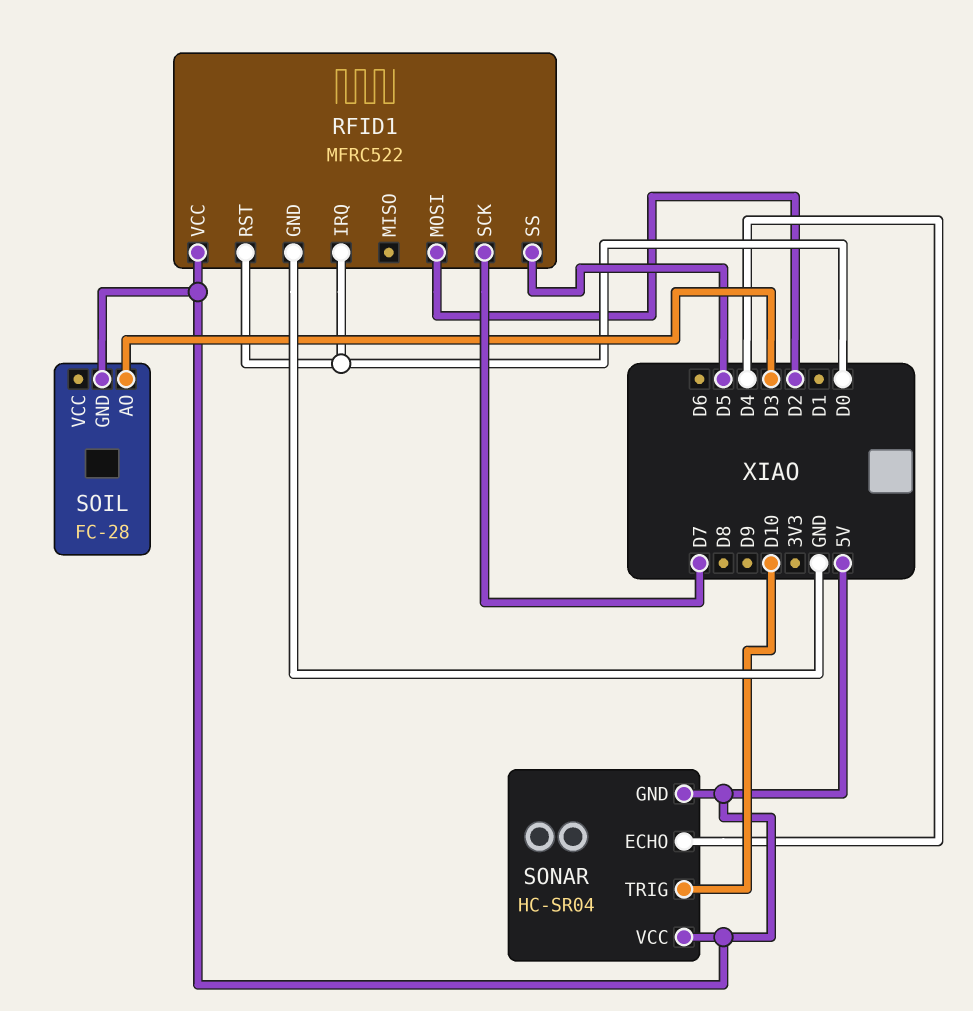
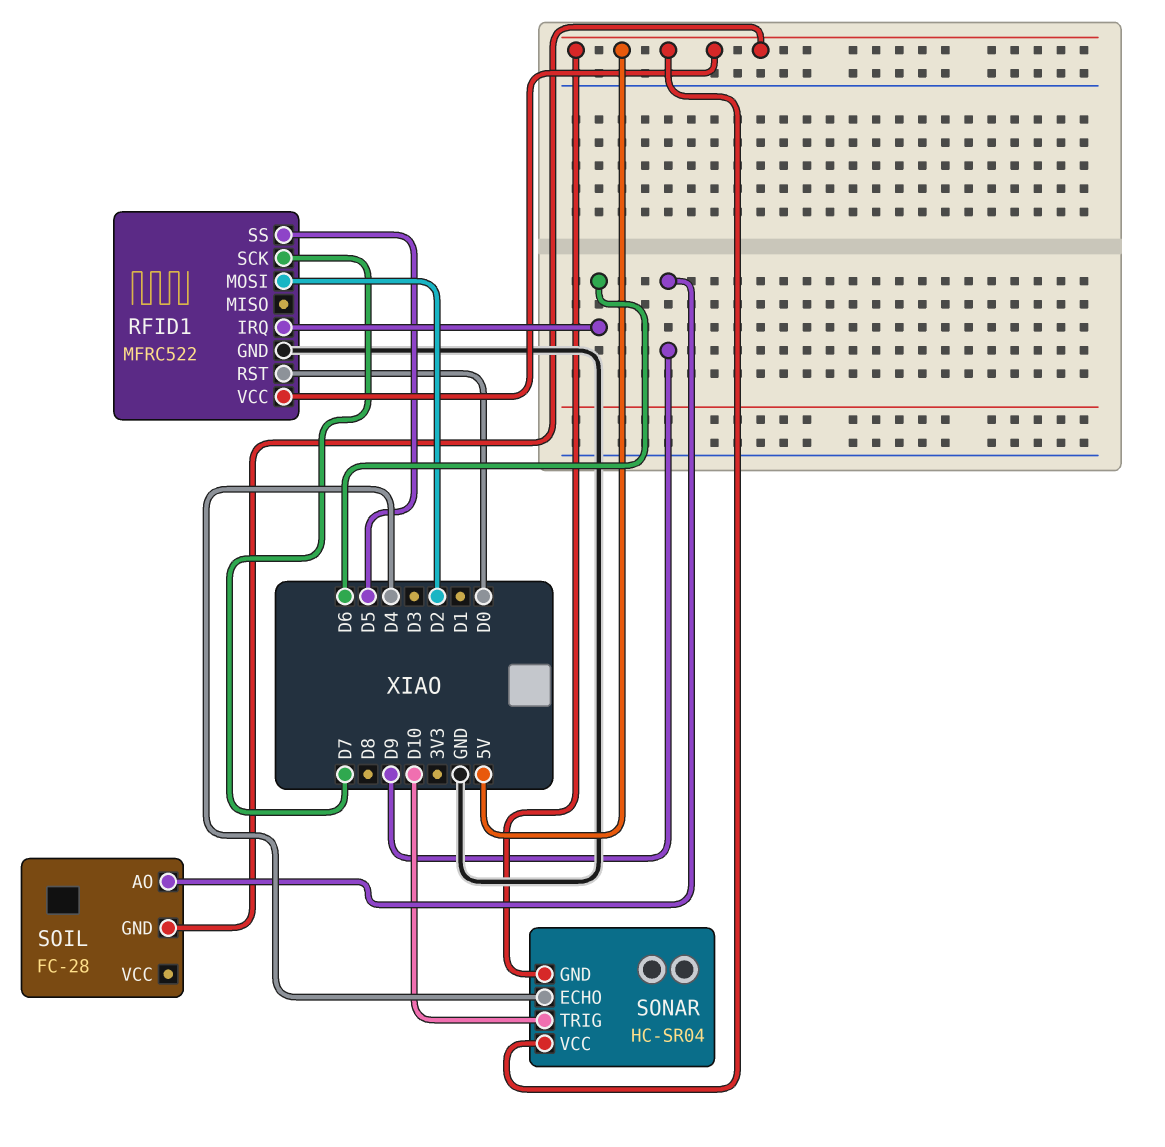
RFID1 pin IRQ: D0 -> D6
SOIL pin AO: D3 -> D9

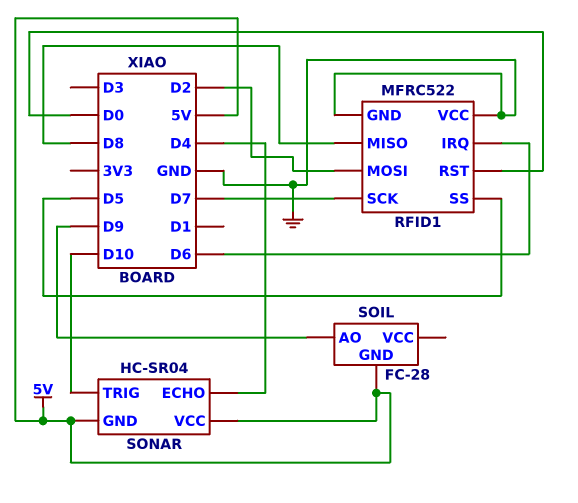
RFID1 pin MISO: none -> D8
RFID1 pin VCC: 5V -> GND

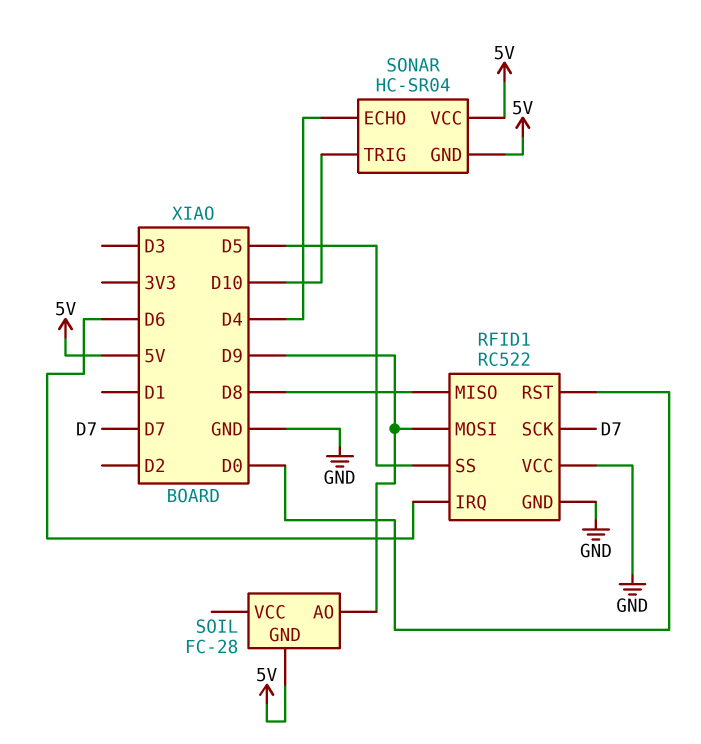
RFID1: MFRC522 -> RC522
RFID1 pin MOSI: D2 -> D9

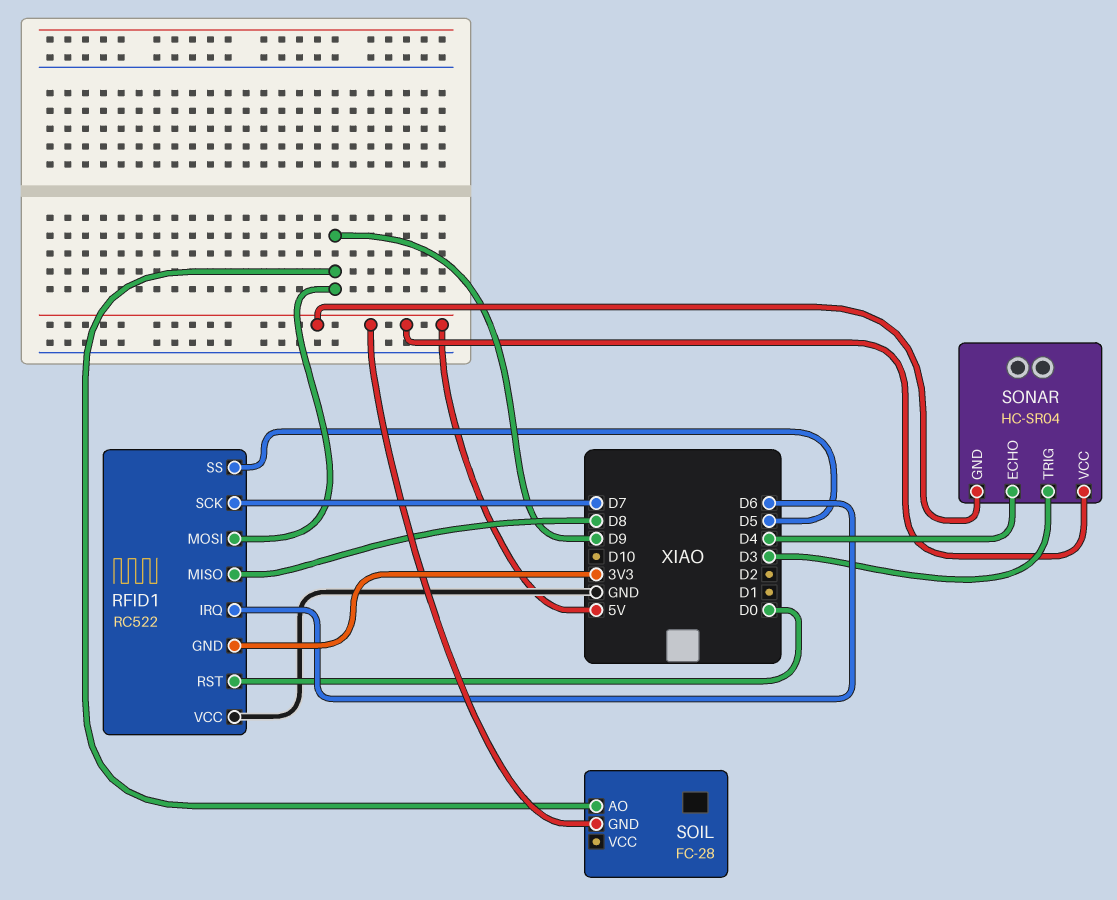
RFID1 pin GND: GND -> 3V3
SONAR pin TRIG: D10 -> D3

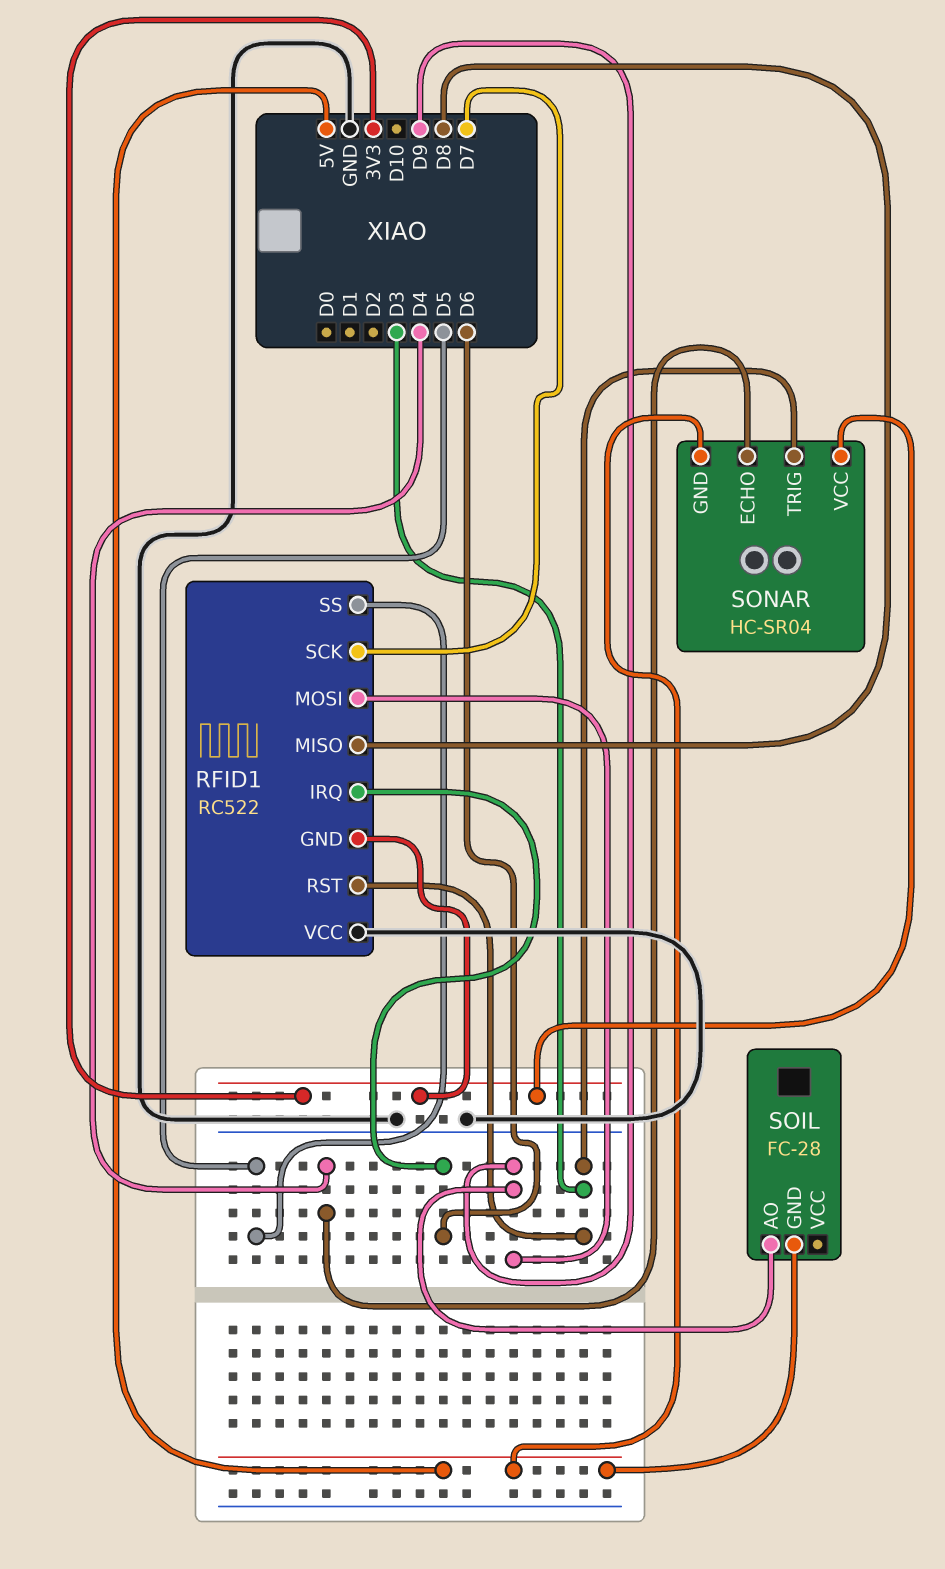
RFID1 pin RST: D0 -> D3
SONAR pin VCC: 5V -> 3V3

